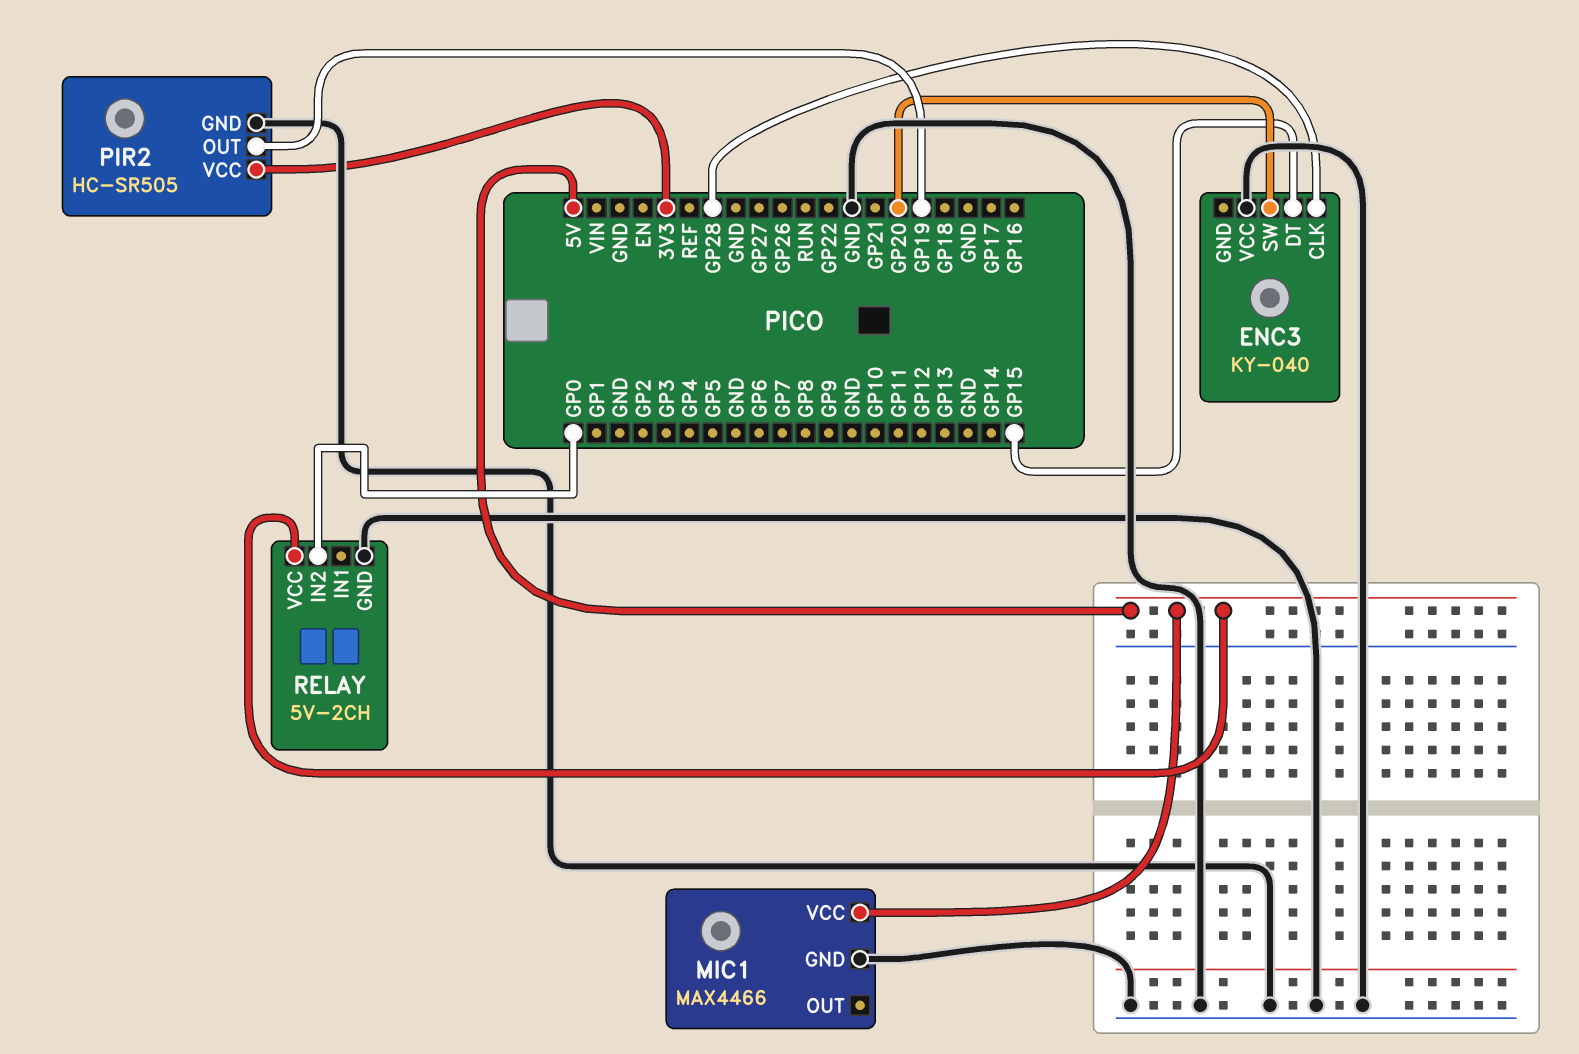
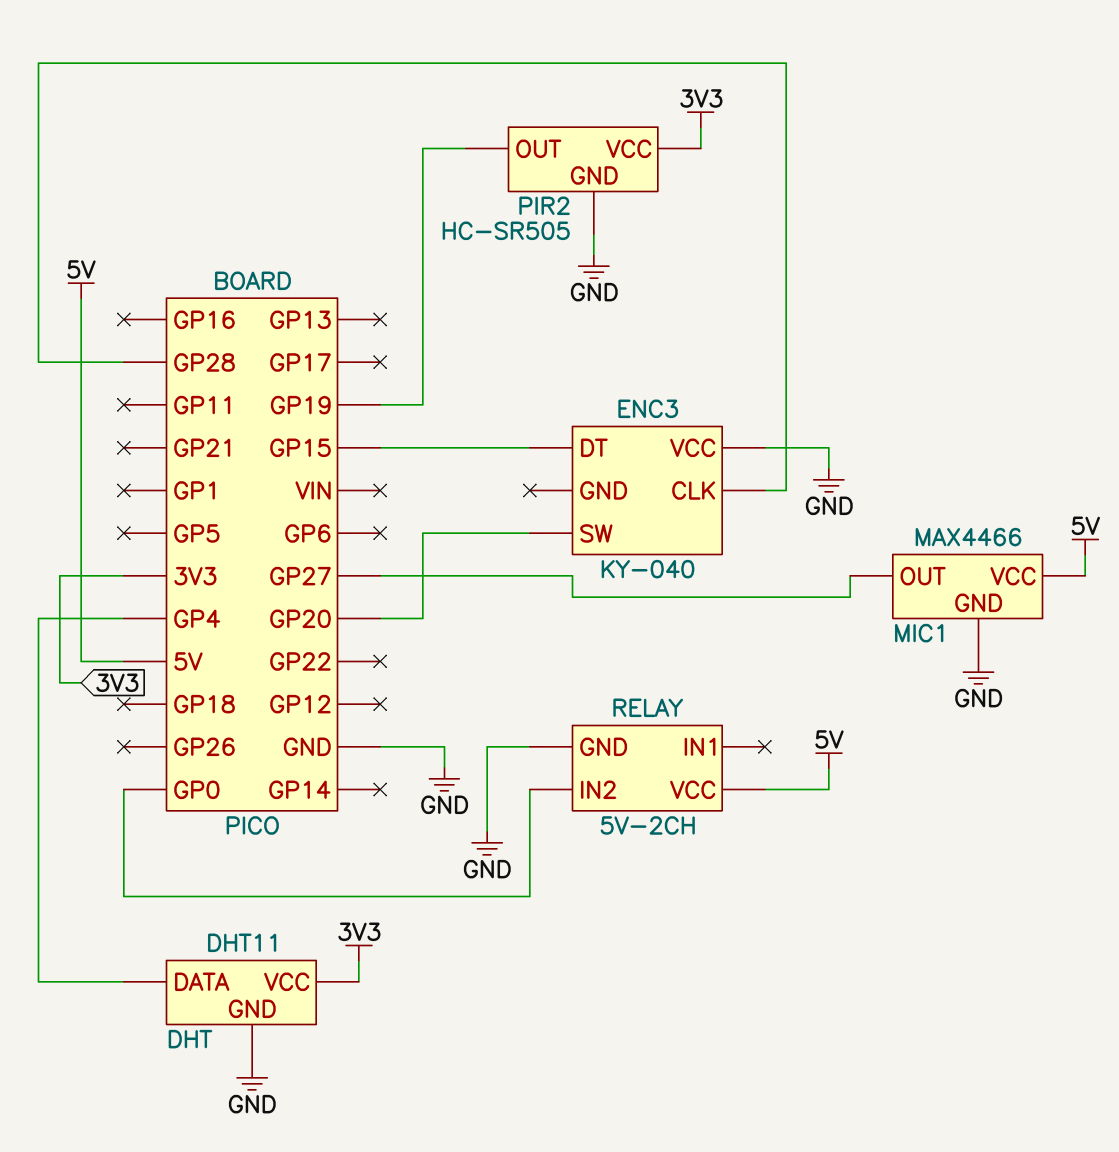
DHT: none -> DHT11
DHT pin DATA: none -> GP4
DHT pin GND: none -> GND
DHT pin VCC: none -> 3V3
MIC1 pin OUT: none -> GP27

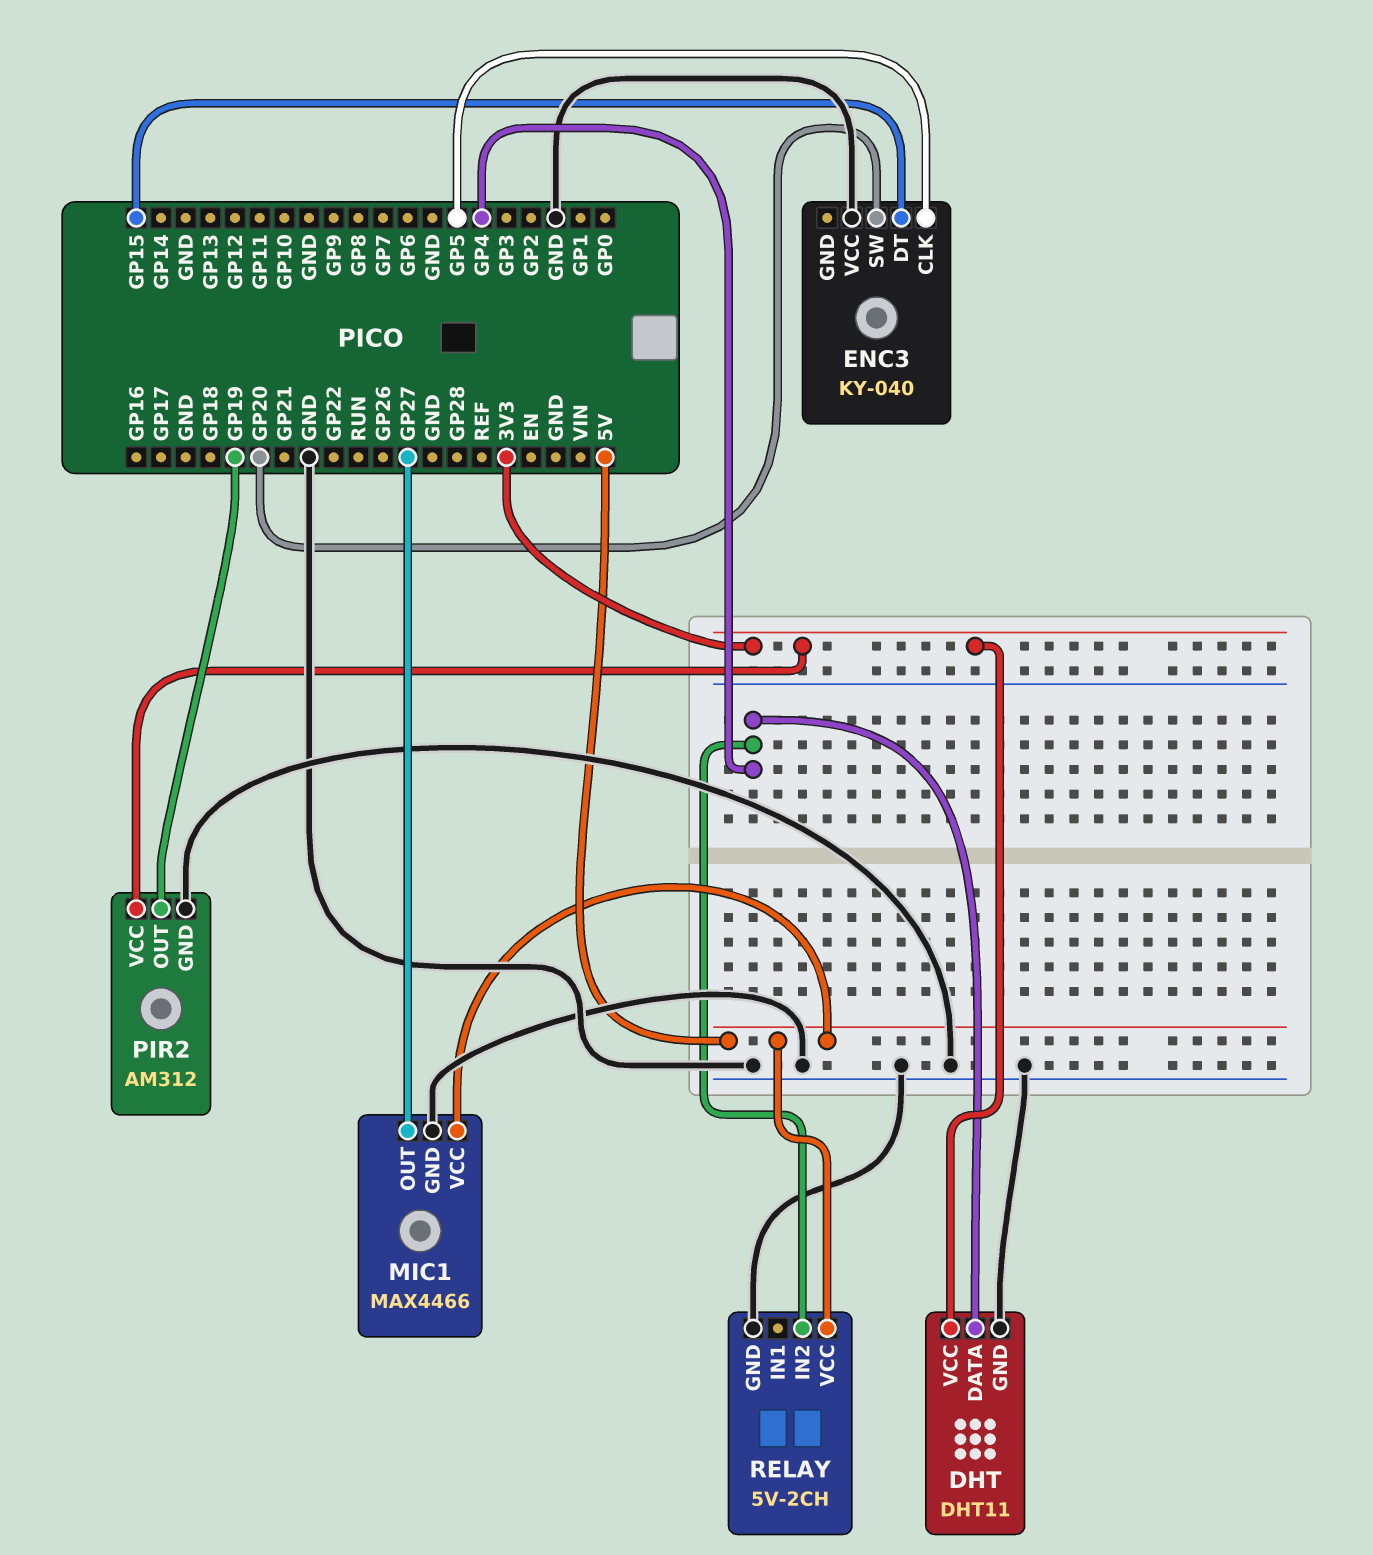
ENC3 pin CLK: GP28 -> GP5
PIR2: HC-SR505 -> AM312
RELAY pin IN2: GP0 -> GP4

